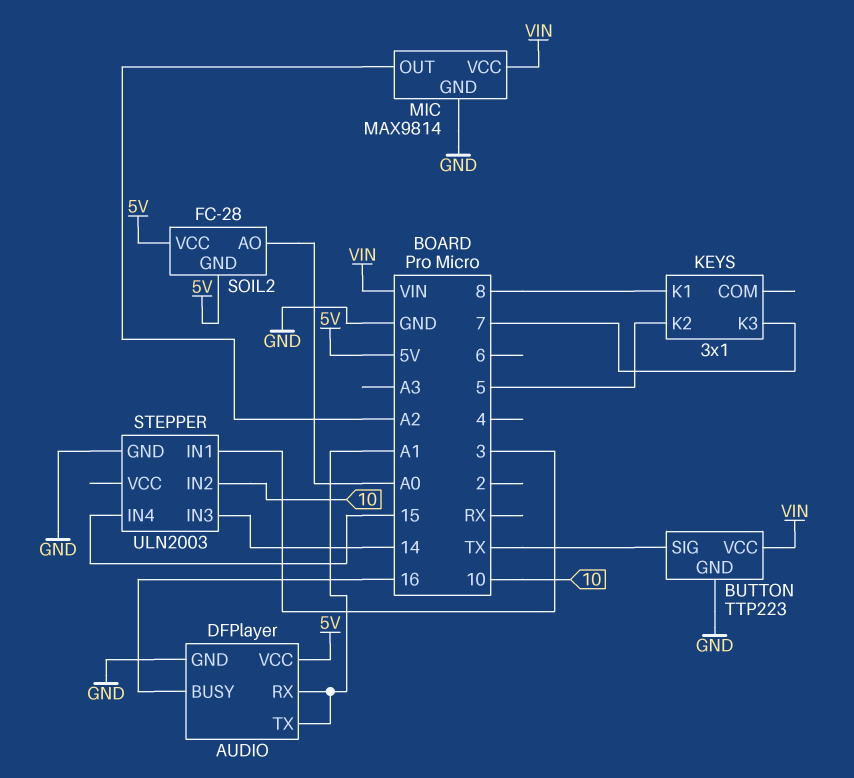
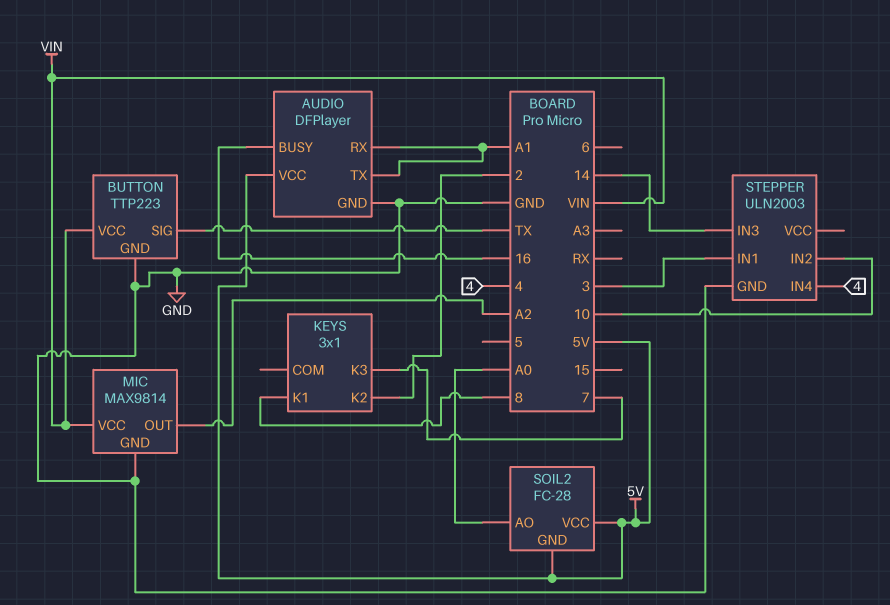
KEYS pin K2: 5 -> 2
STEPPER pin IN4: 15 -> 4

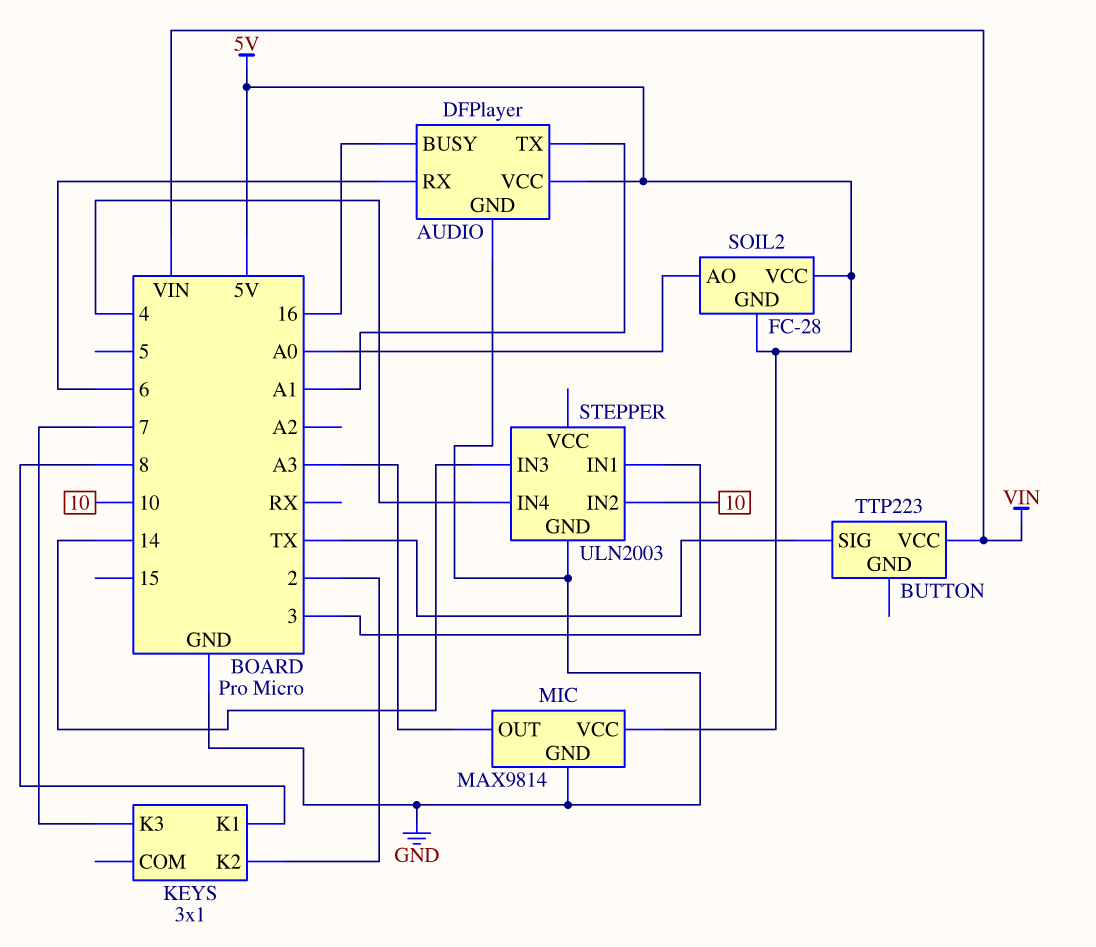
AUDIO pin RX: A1 -> 6
BUTTON pin GND: GND -> none
MIC pin OUT: A2 -> A3
MIC pin VCC: VIN -> 5V

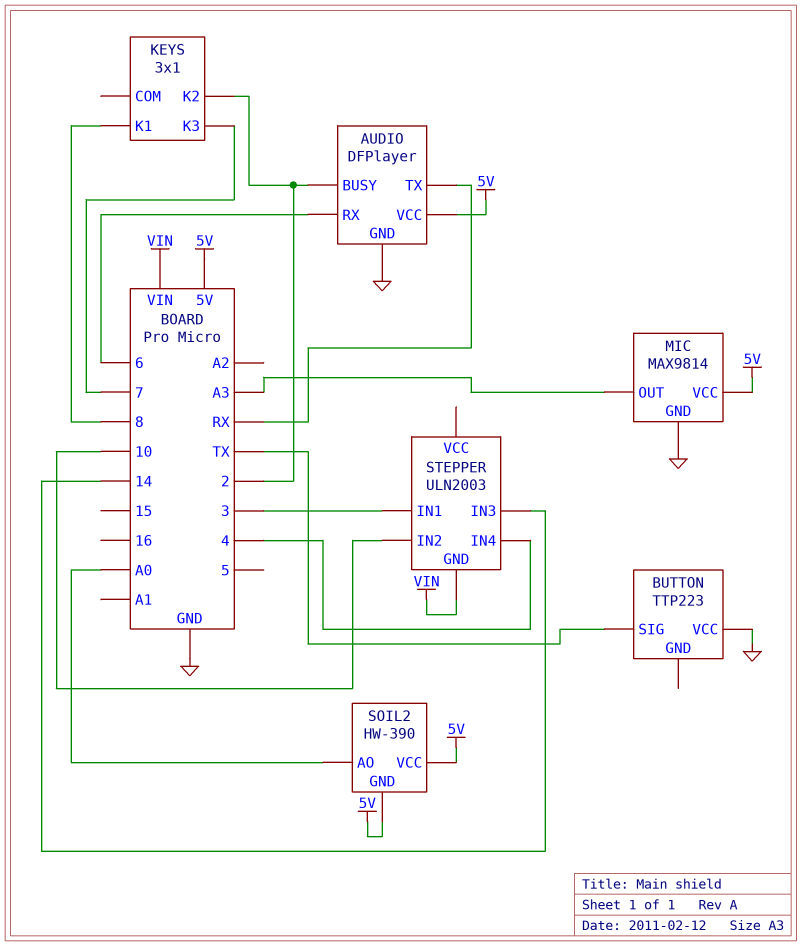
AUDIO pin BUSY: 16 -> 2
AUDIO pin TX: A1 -> RX
BUTTON pin VCC: VIN -> GND
SOIL2: FC-28 -> HW-390
STEPPER pin GND: GND -> VIN

